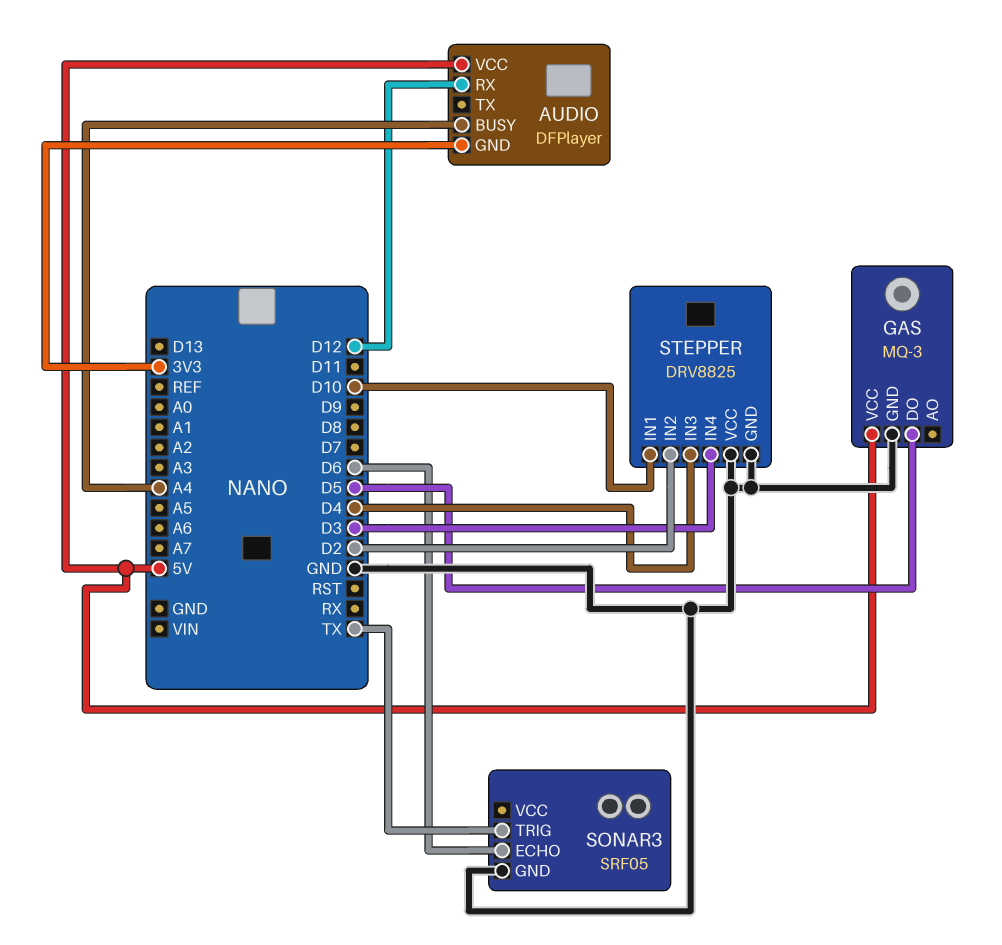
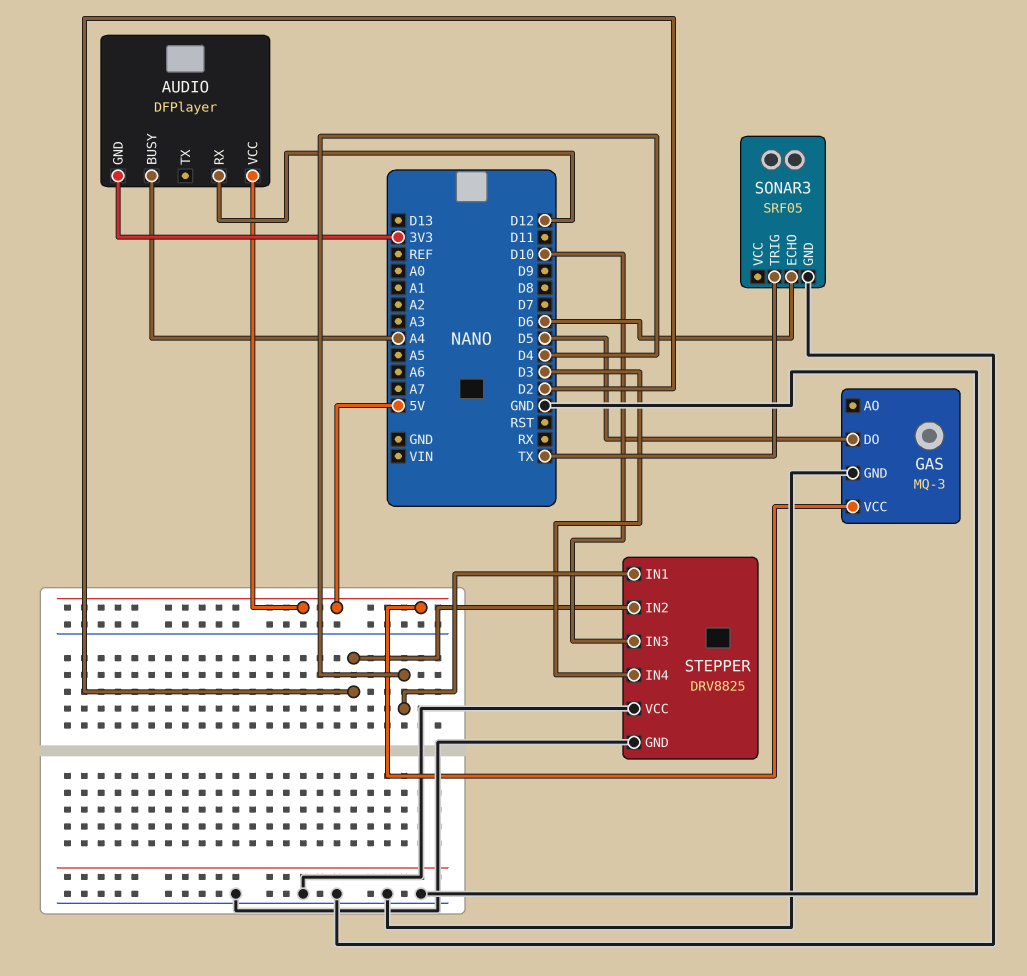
STEPPER pin IN1: D10 -> D4
STEPPER pin IN3: D4 -> D10

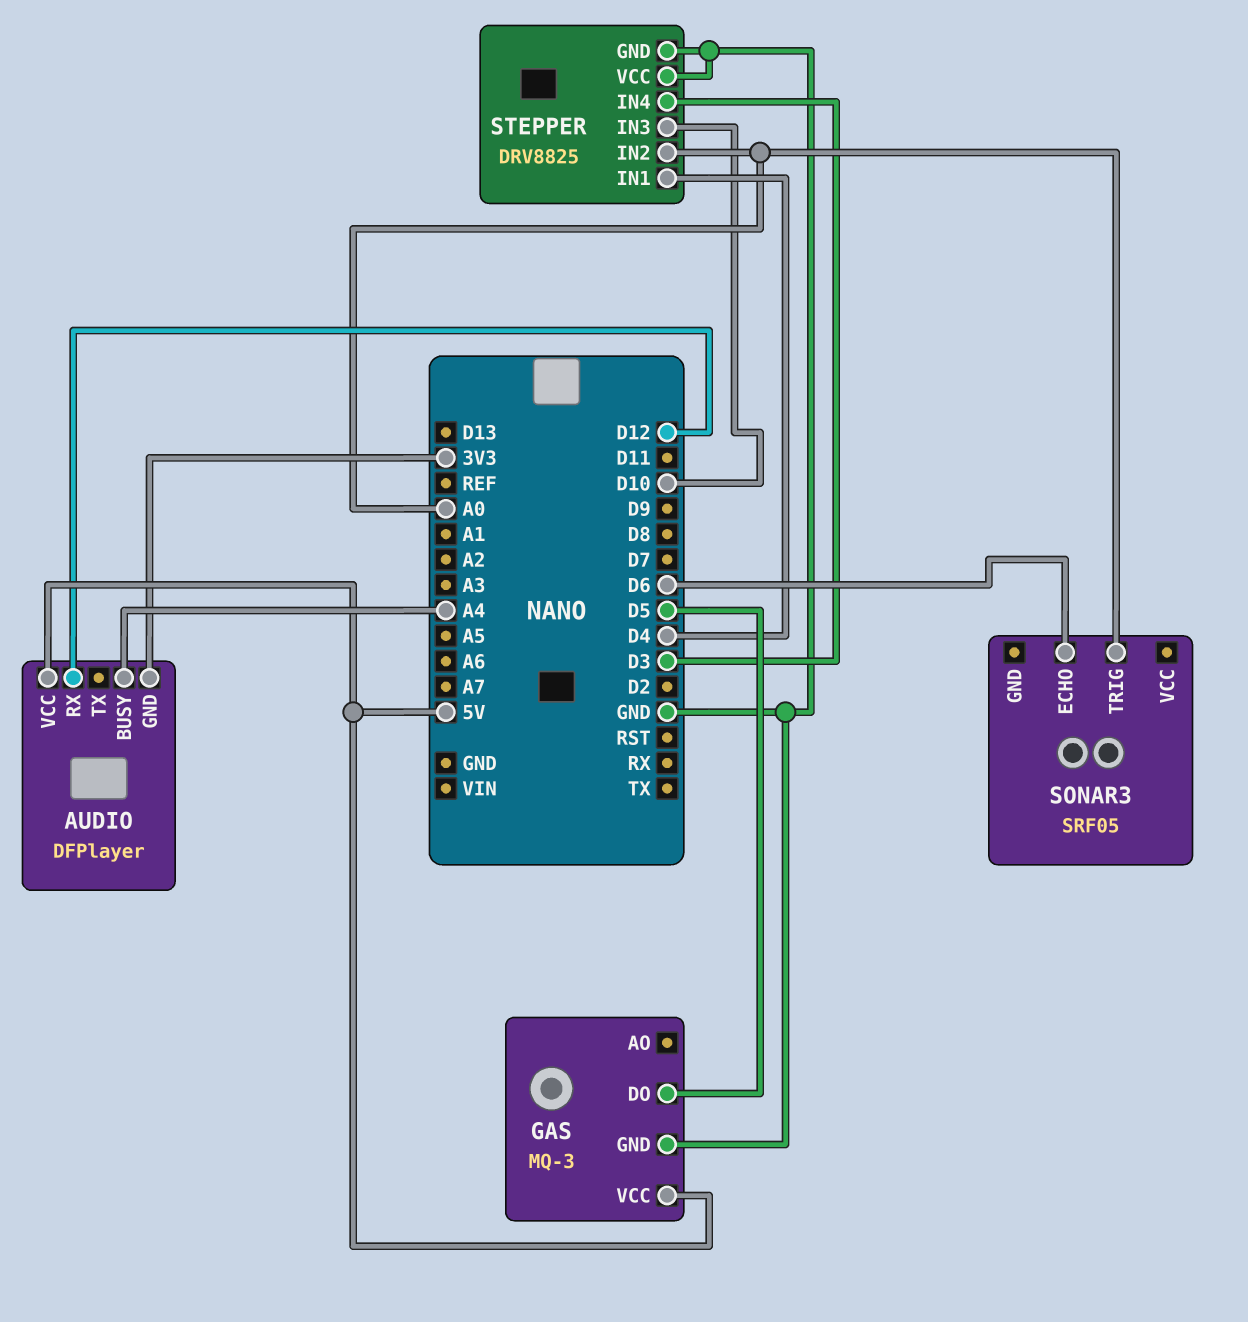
SONAR3 pin GND: GND -> none
SONAR3 pin TRIG: TX -> A0
STEPPER pin IN2: D2 -> A0

